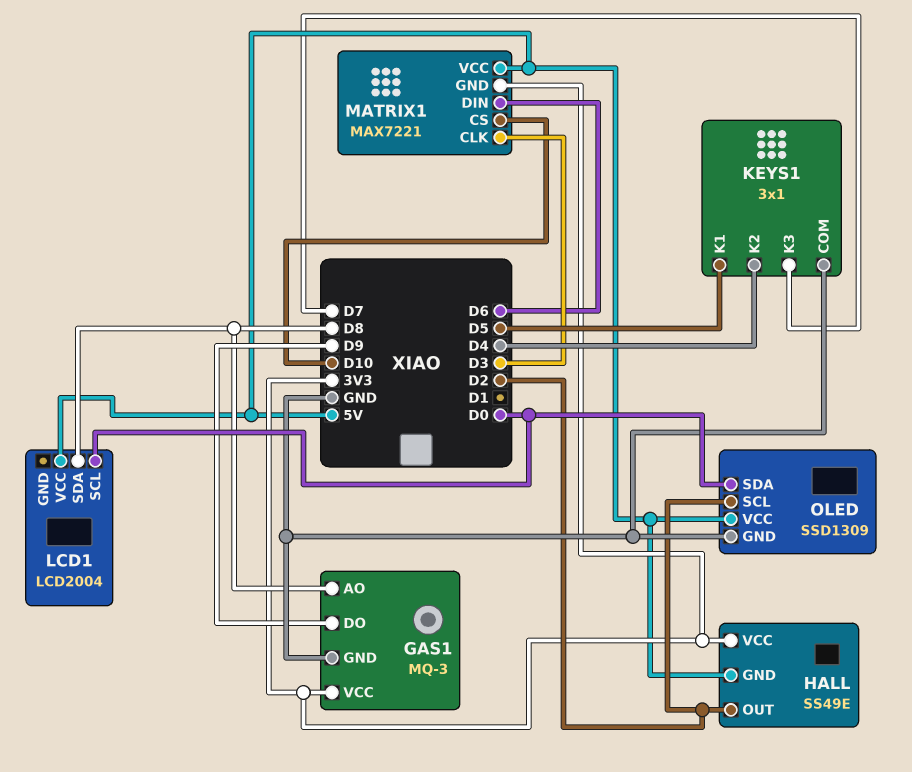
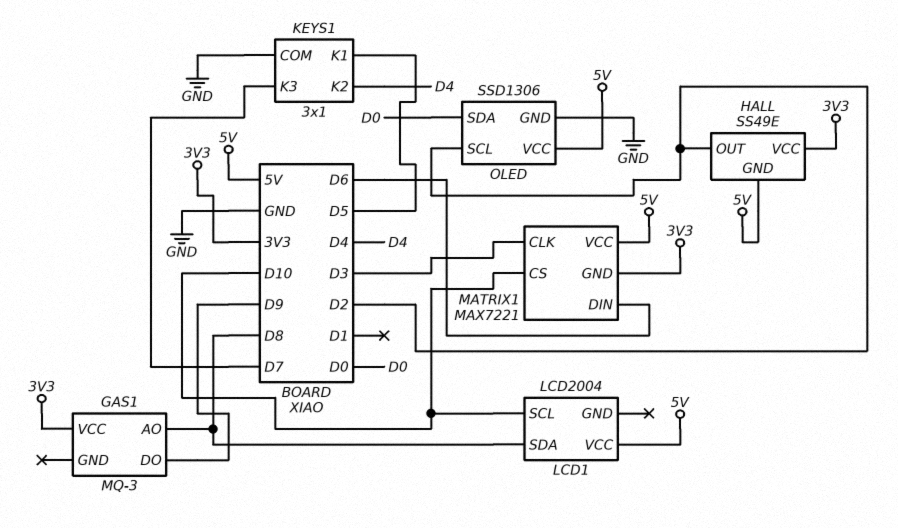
GAS1 pin GND: GND -> none
LCD1 pin SCL: D0 -> D10
OLED: SSD1309 -> SSD1306

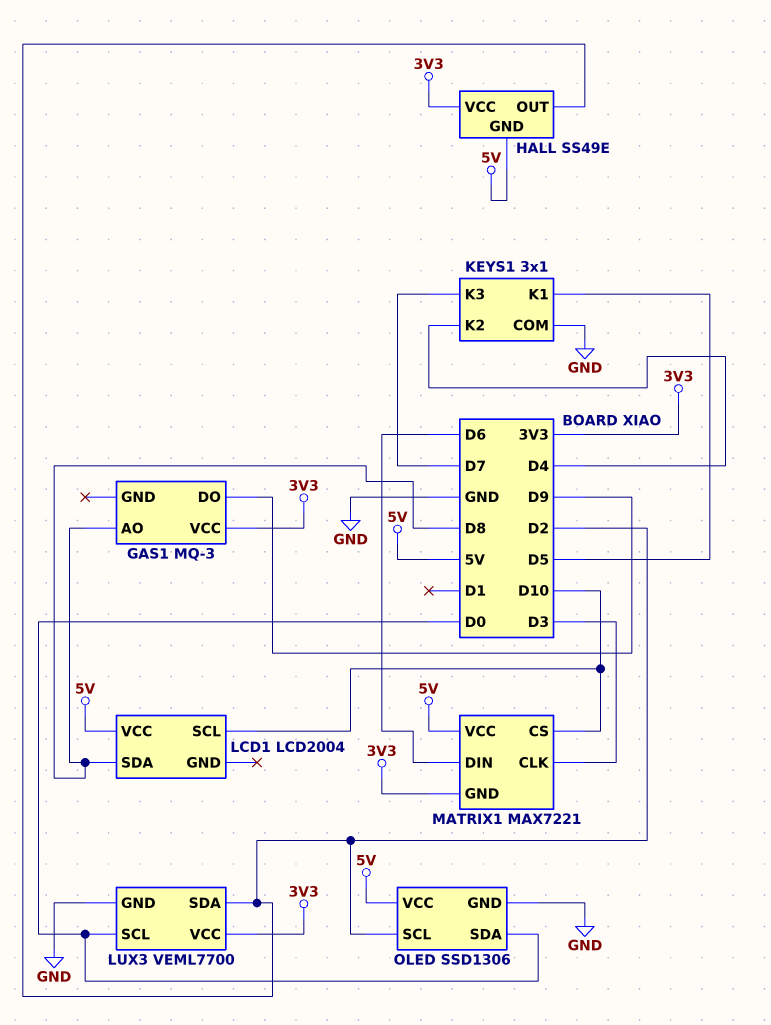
LUX3: none -> VEML7700
LUX3 pin GND: none -> GND
LUX3 pin SCL: none -> D0
LUX3 pin SDA: none -> D2
LUX3 pin VCC: none -> 3V3

